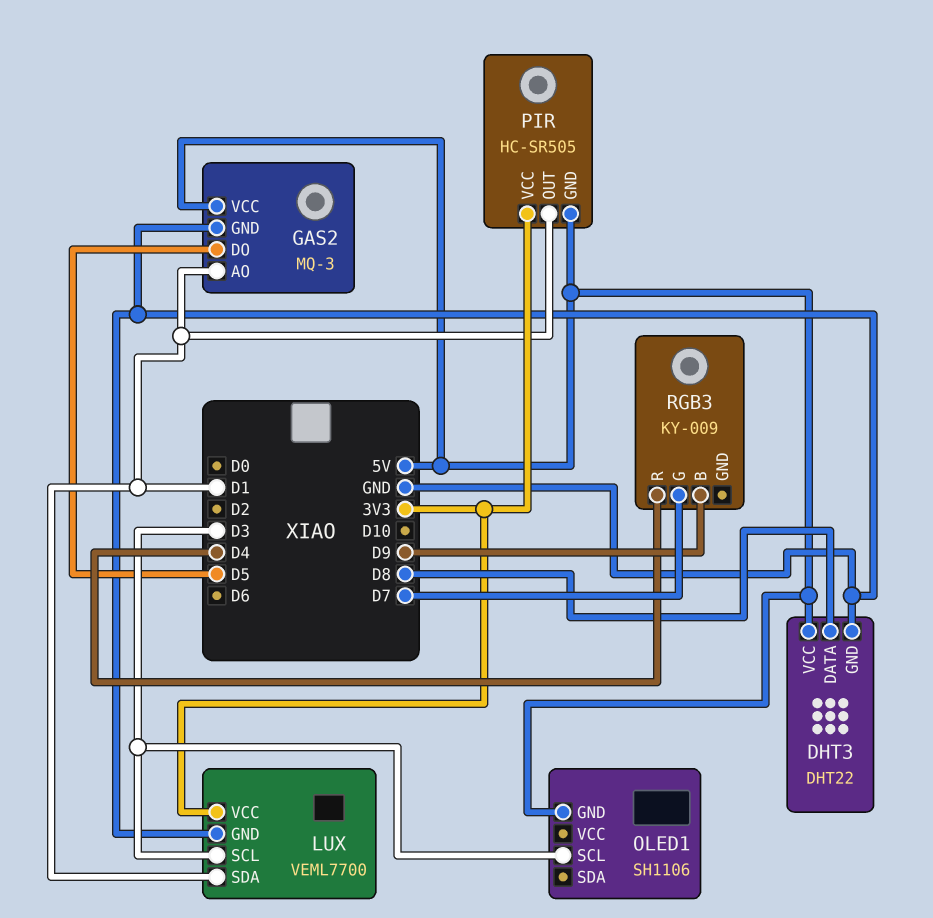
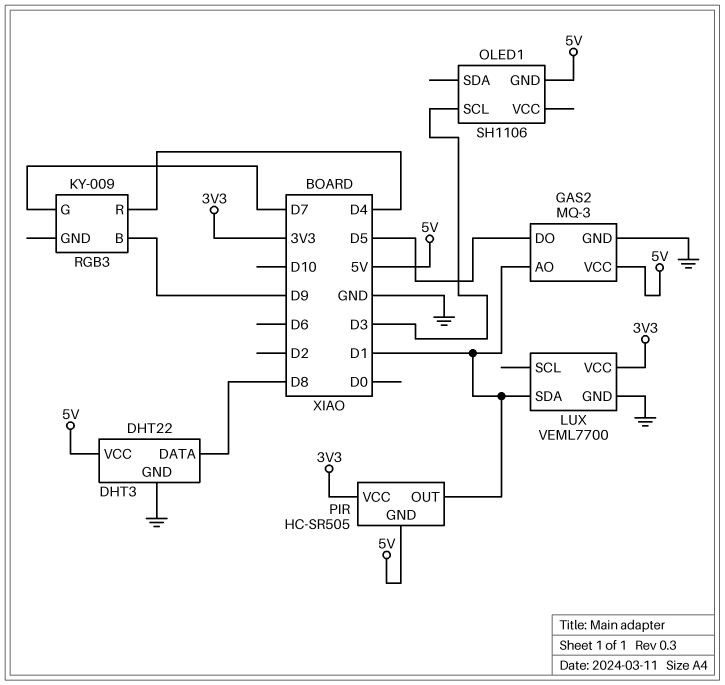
LUX pin SCL: D3 -> none

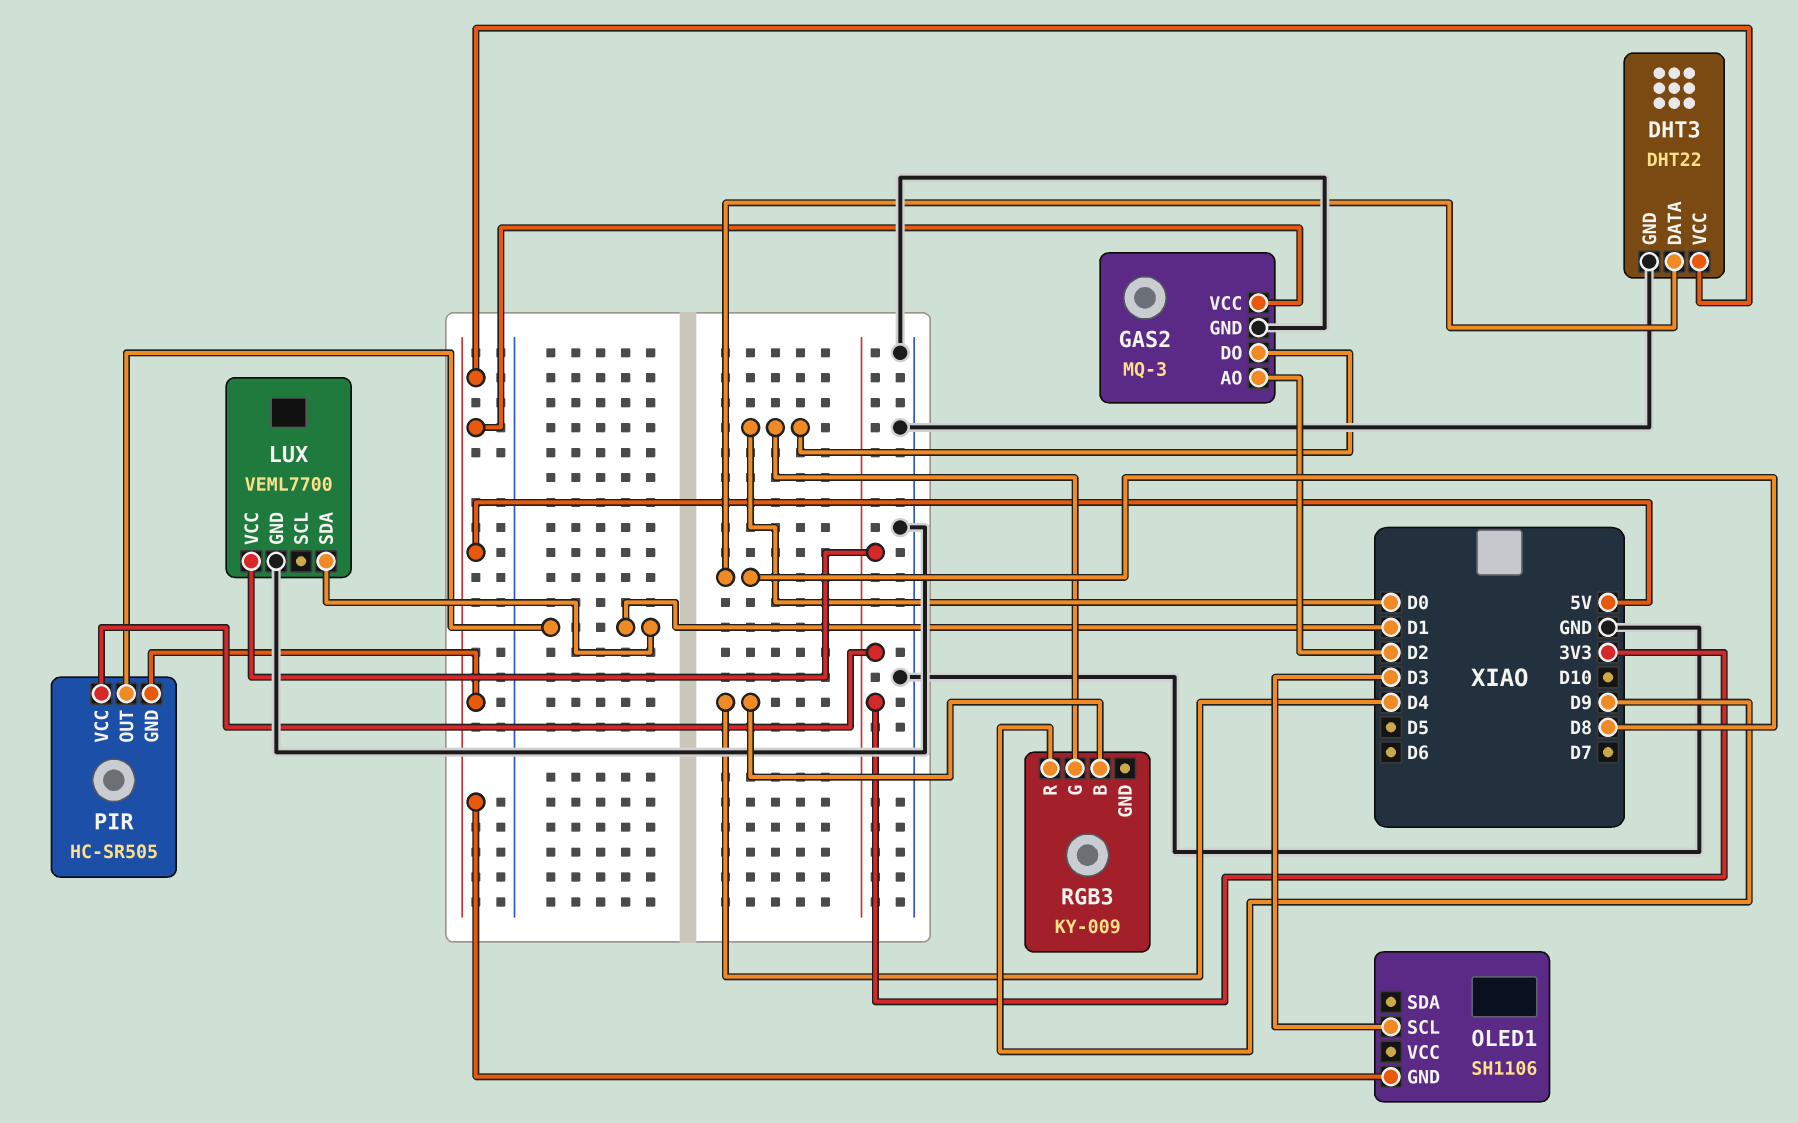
GAS2 pin AO: D1 -> D2
GAS2 pin DO: D5 -> D0
RGB3 pin B: D9 -> D4
RGB3 pin G: D7 -> D0
RGB3 pin R: D4 -> D9

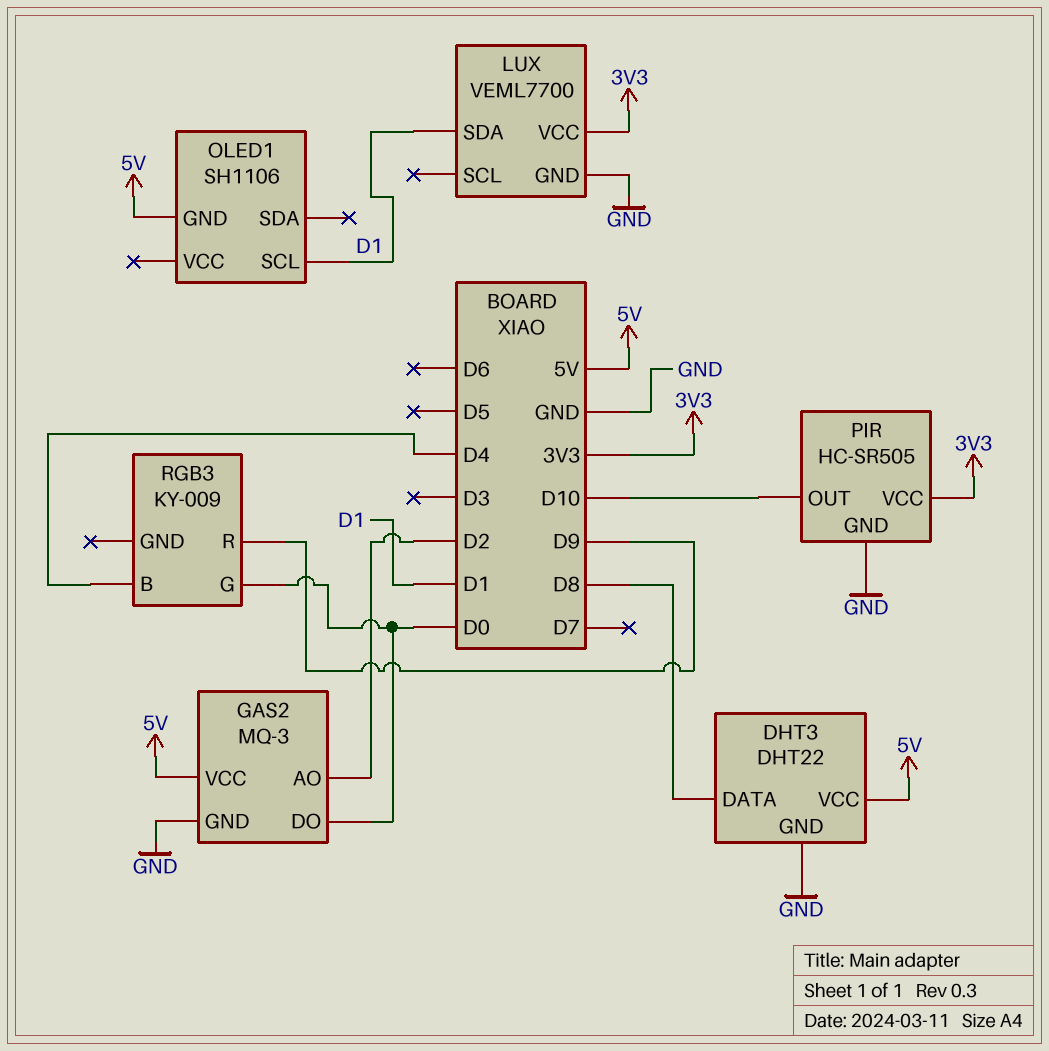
OLED1 pin SCL: D3 -> D1
PIR pin GND: 5V -> GND
PIR pin OUT: D1 -> D10

